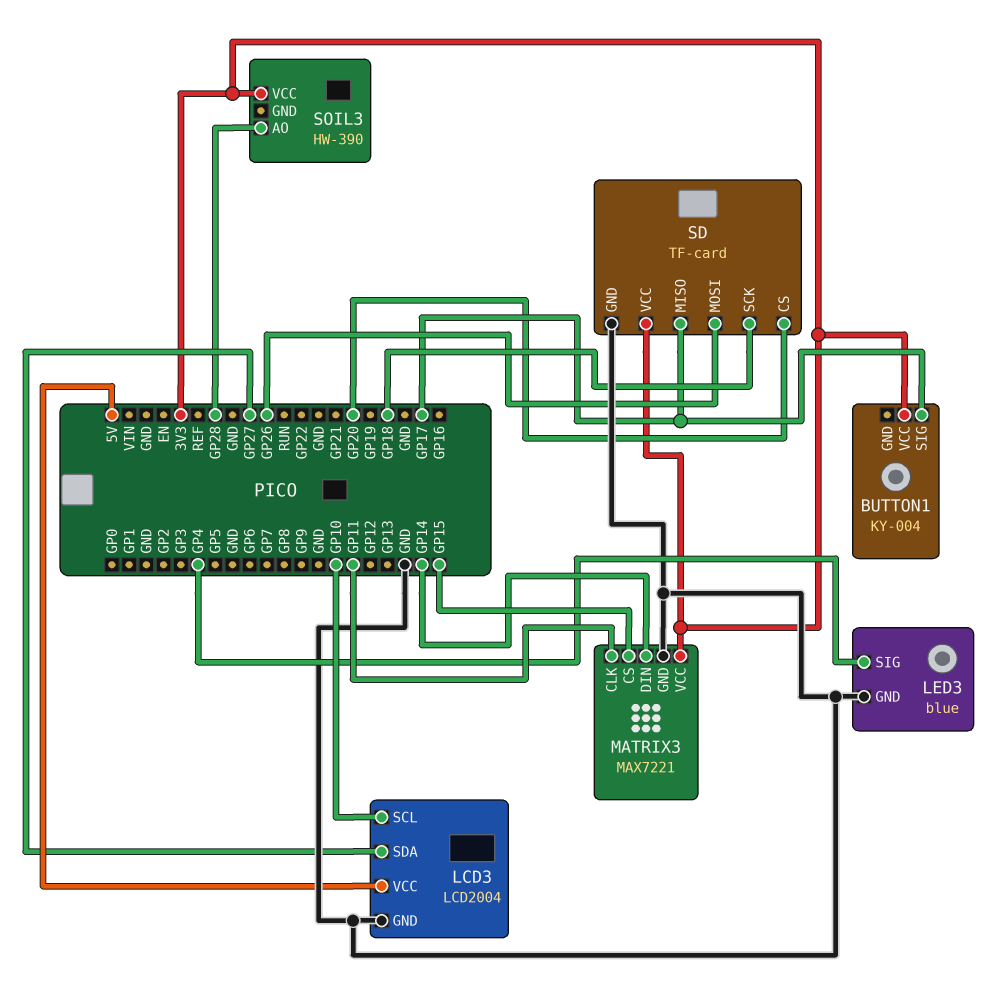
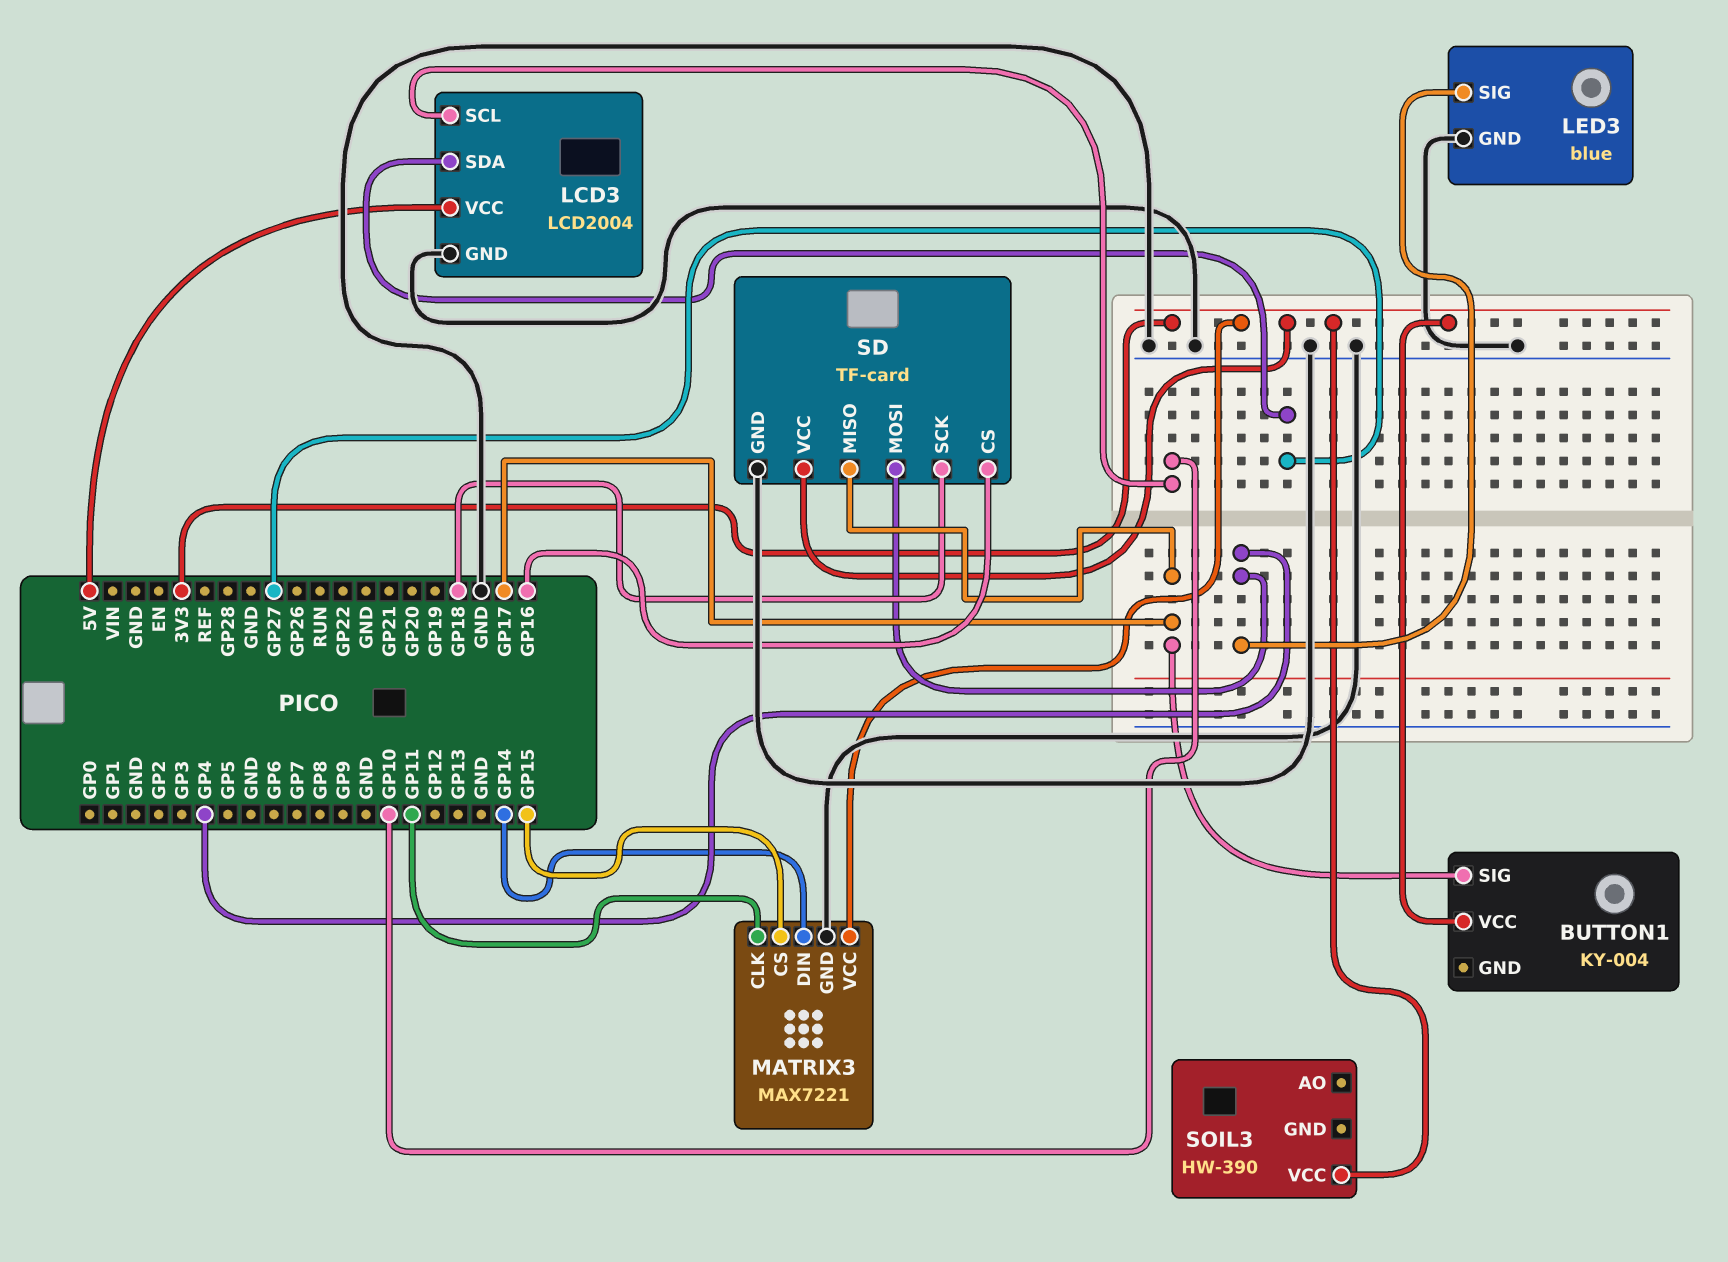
SD pin CS: GP20 -> GP16
SD pin MOSI: GP26 -> GP4
SOIL3 pin AO: GP28 -> none

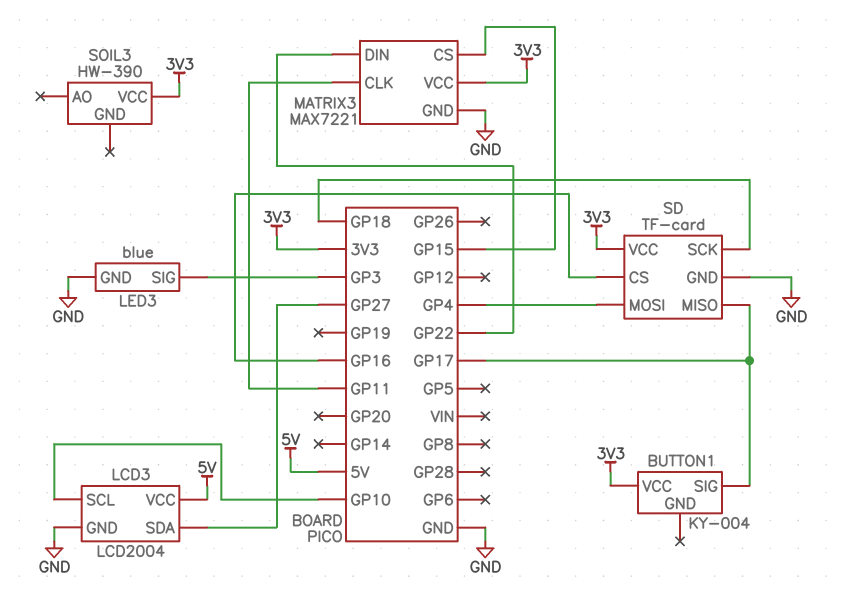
LED3 pin SIG: GP4 -> GP3
MATRIX3 pin DIN: GP14 -> GP22

